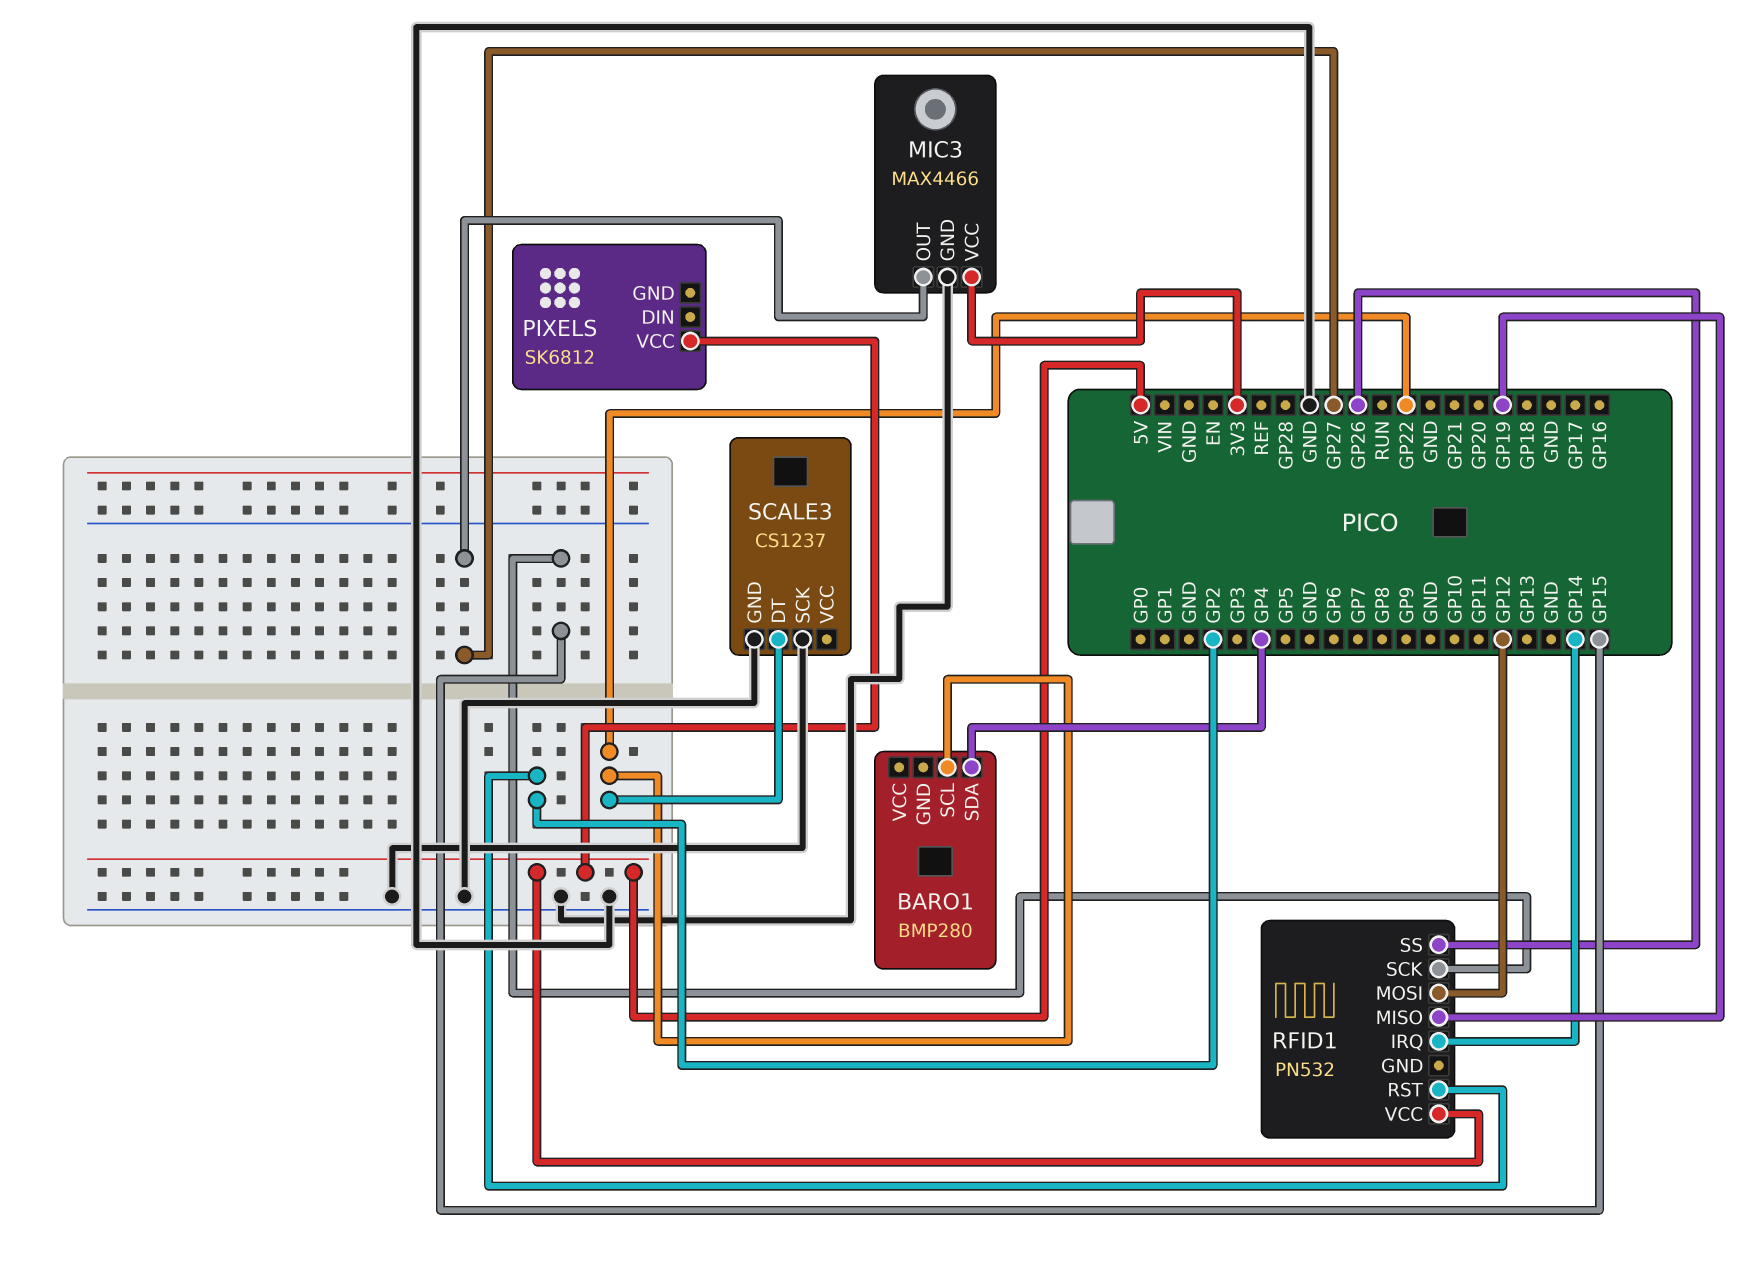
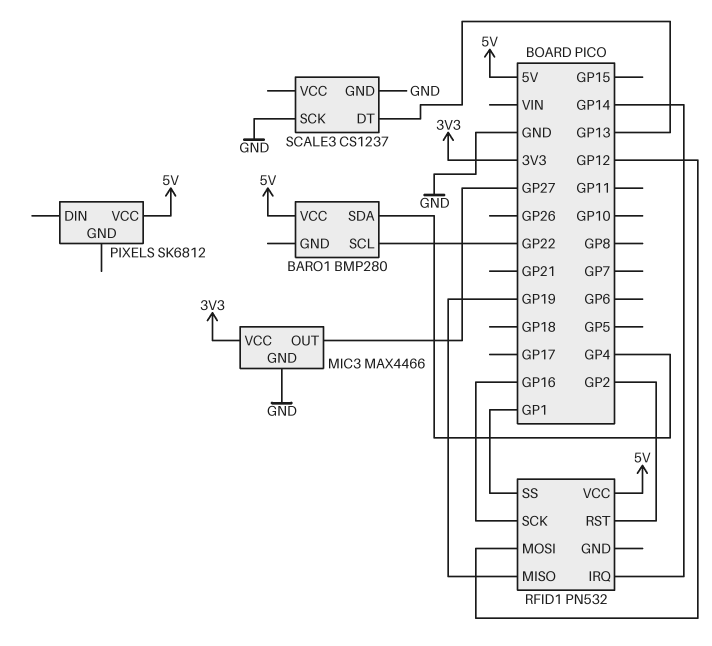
BARO1 pin VCC: none -> 5V
RFID1 pin SCK: GP15 -> GP16
RFID1 pin SS: GP26 -> GP1
SCALE3 pin DT: GP22 -> GP13

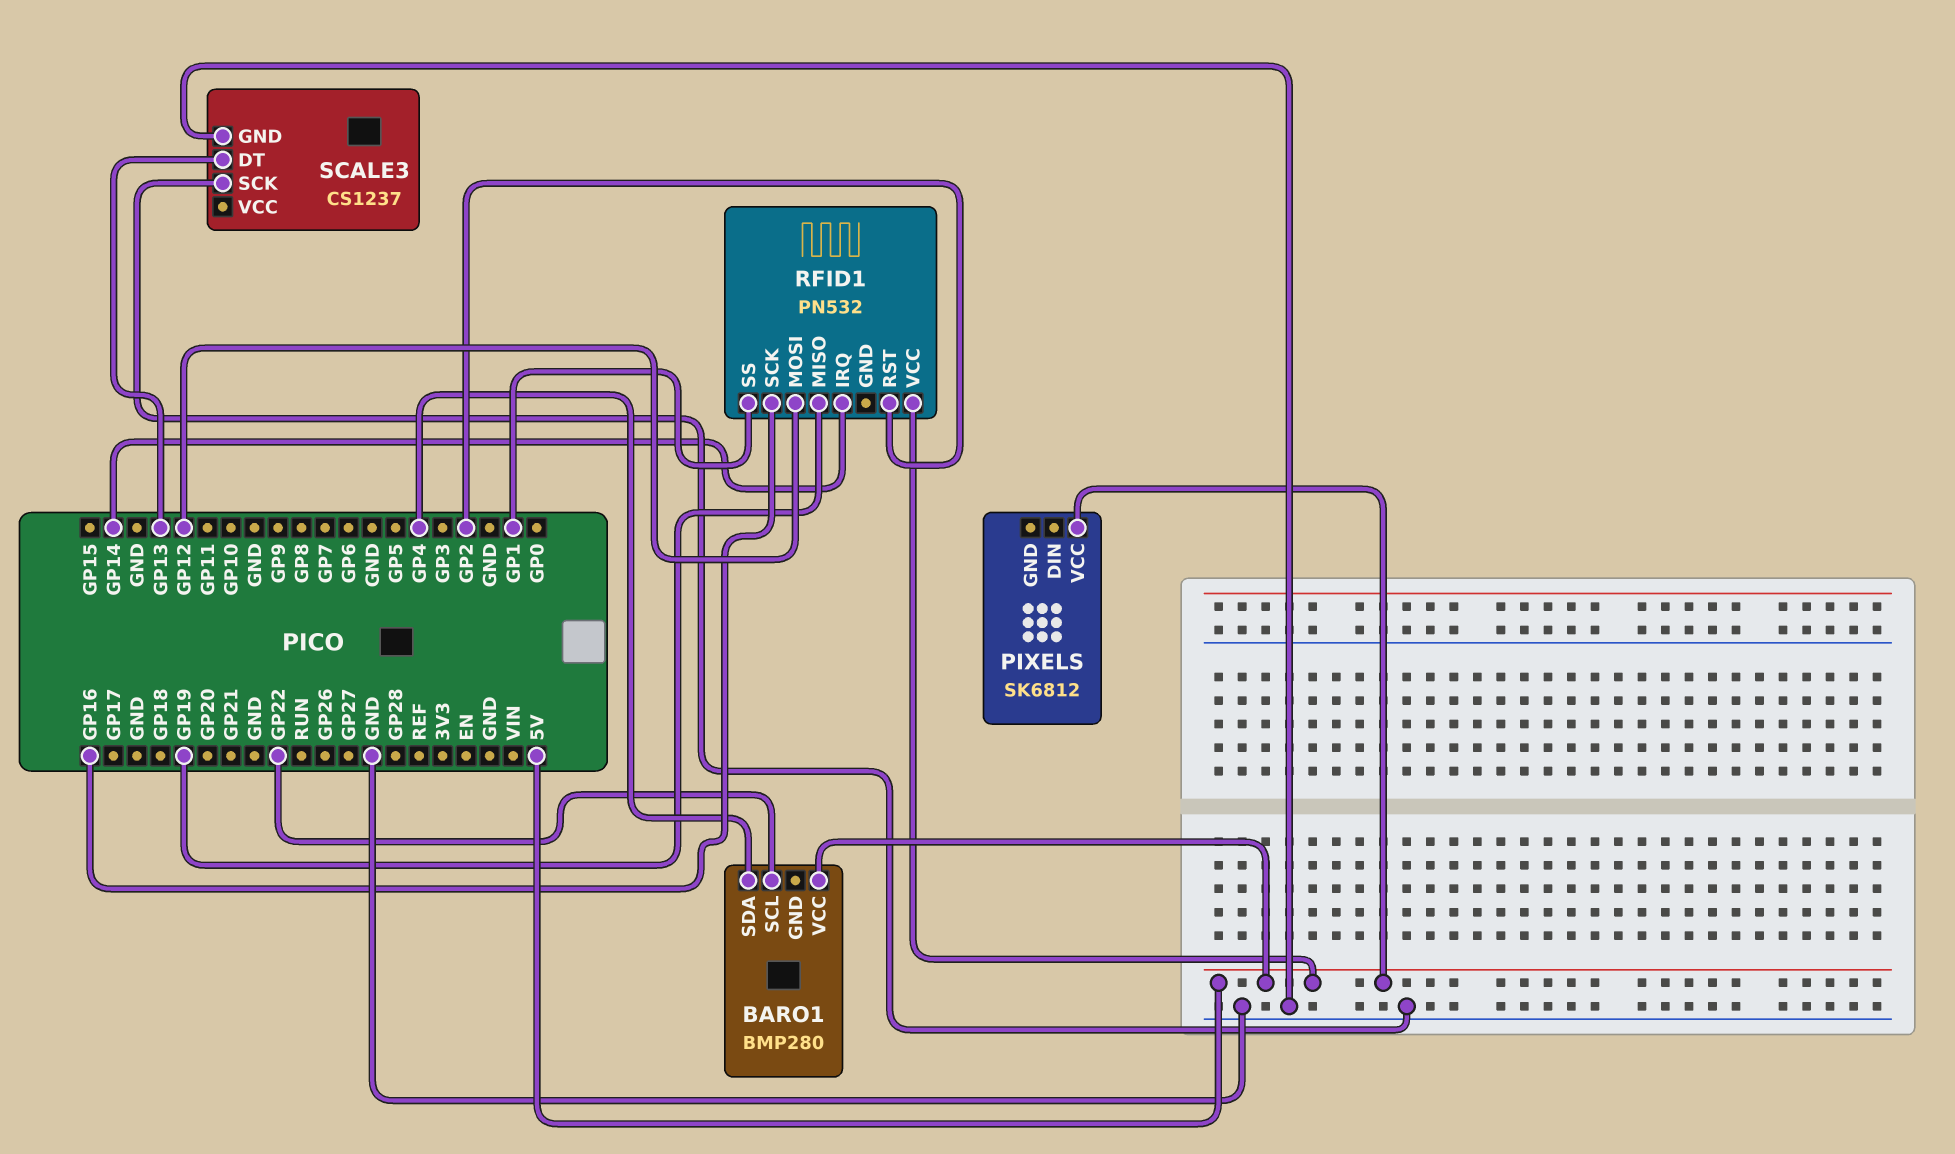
MIC3: MAX4466 -> none
MIC3 pin GND: GND -> none
MIC3 pin OUT: GP27 -> none
MIC3 pin VCC: 3V3 -> none

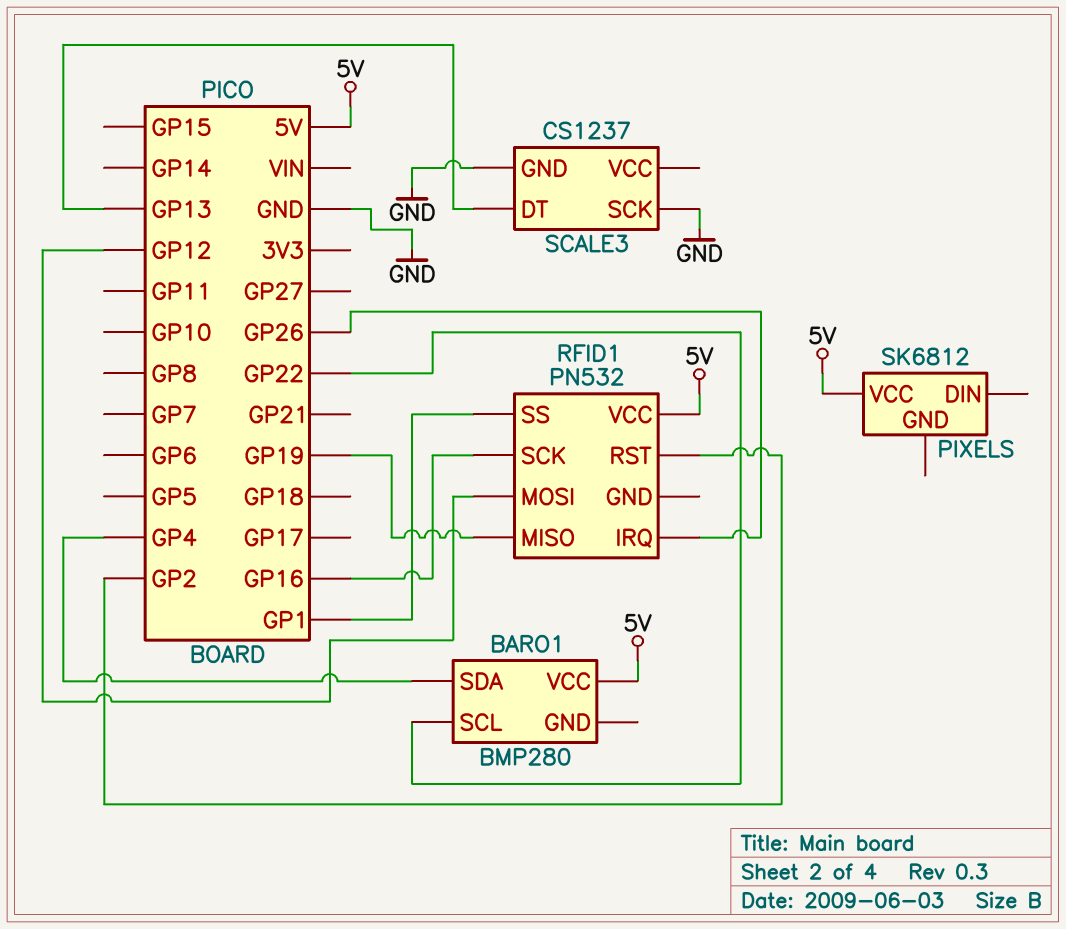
RFID1 pin IRQ: GP14 -> GP26

